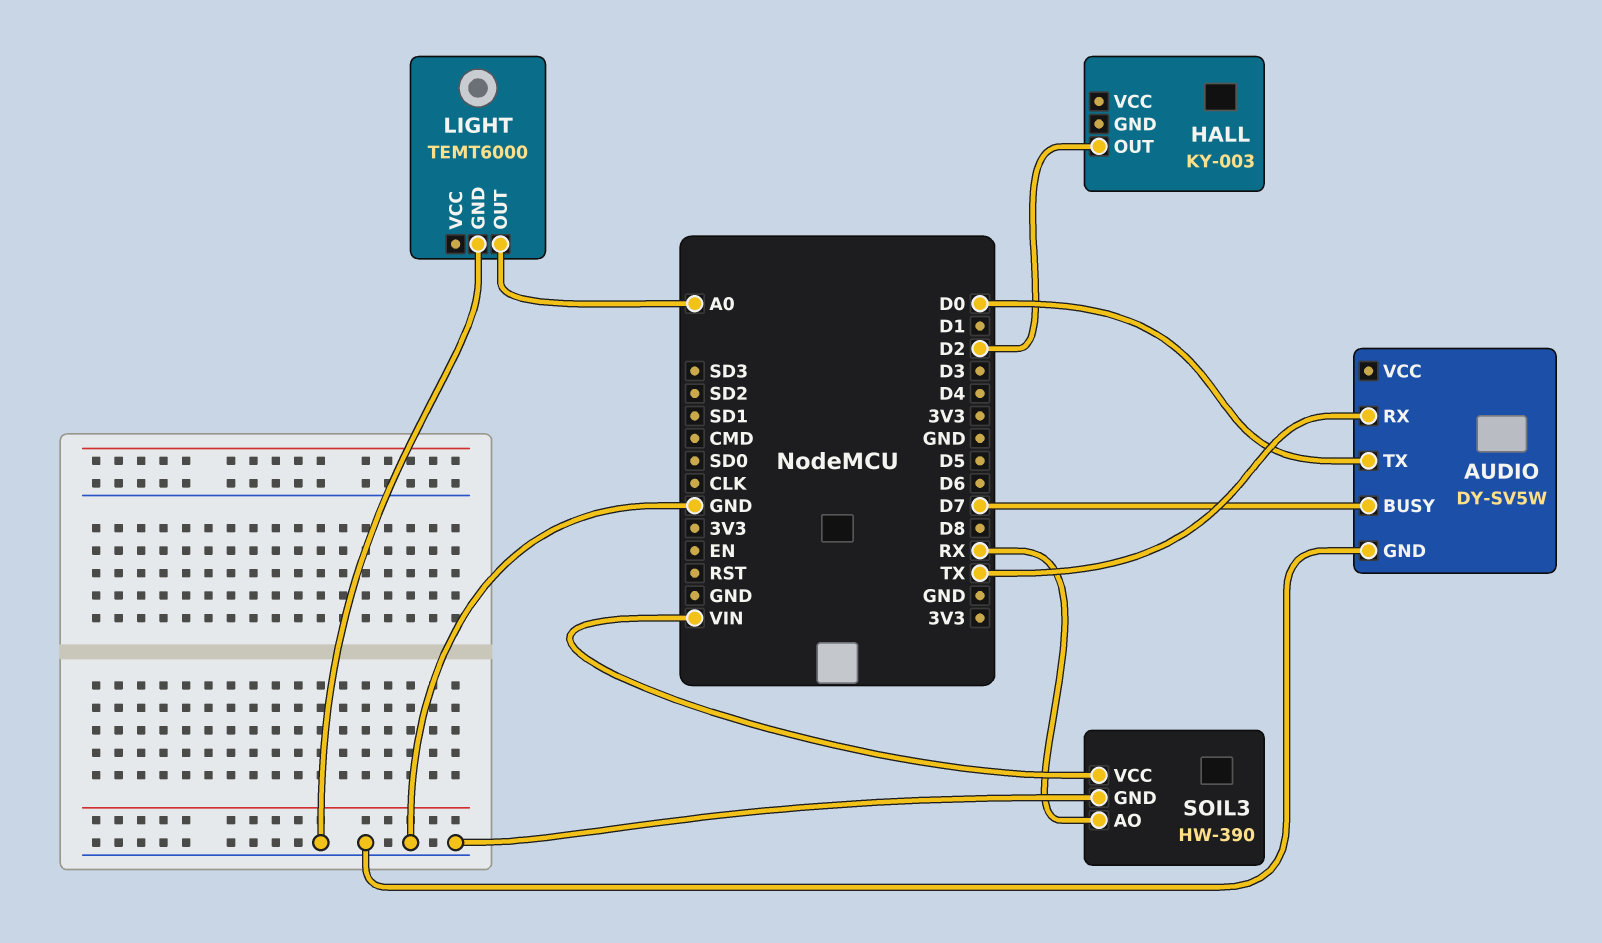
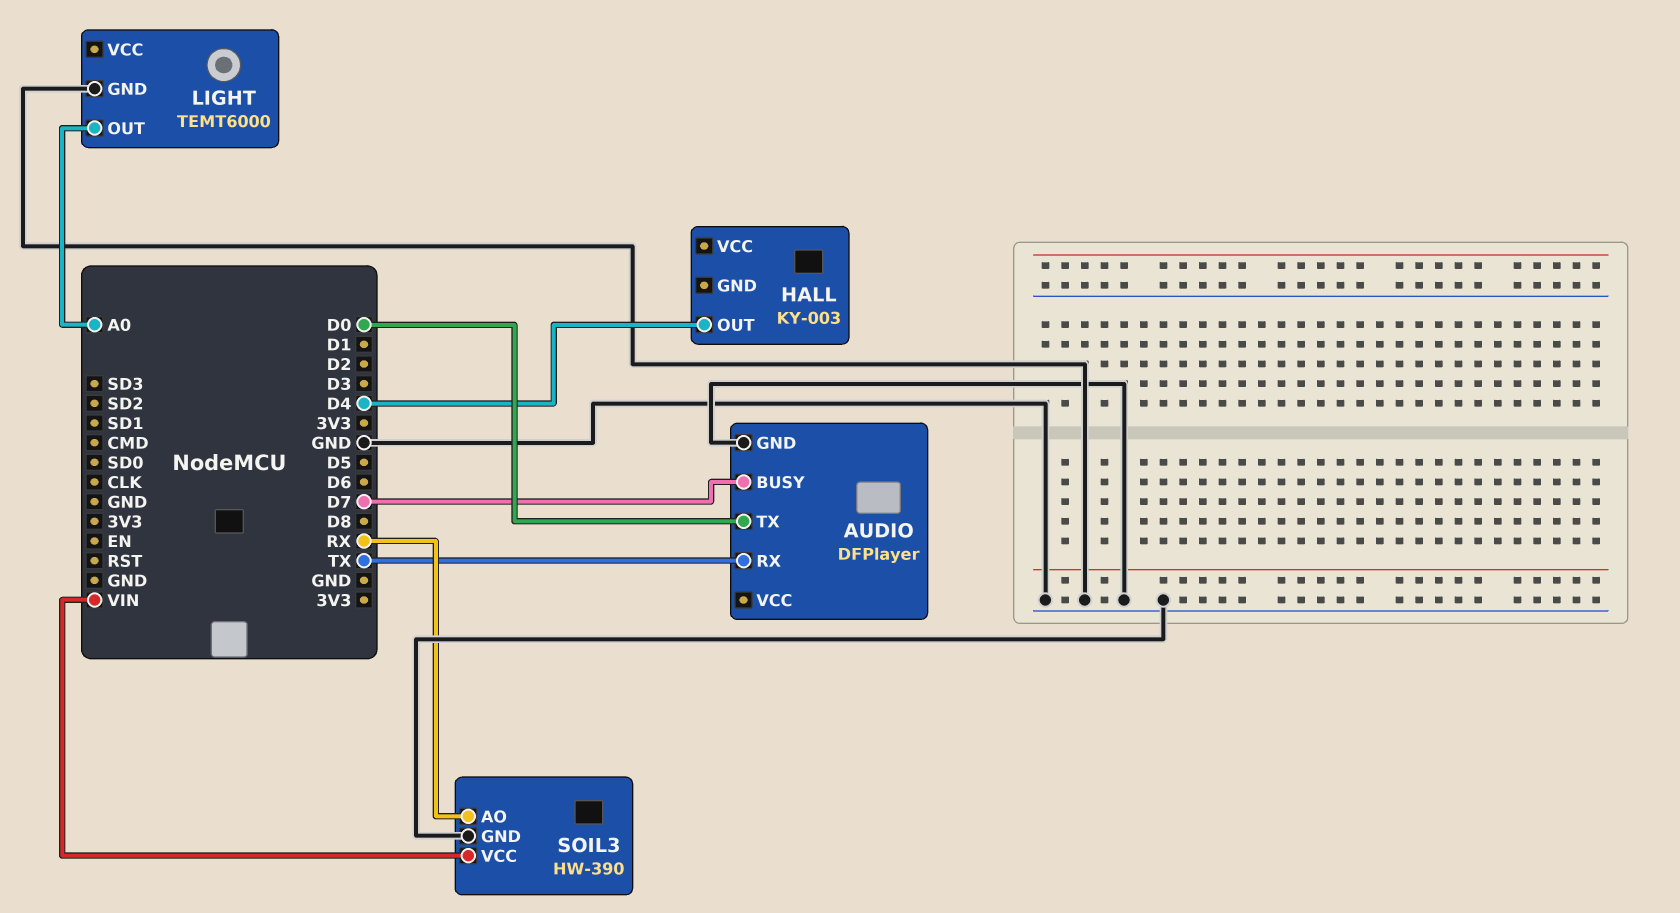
AUDIO: DY-SV5W -> DFPlayer
HALL pin OUT: D2 -> D4

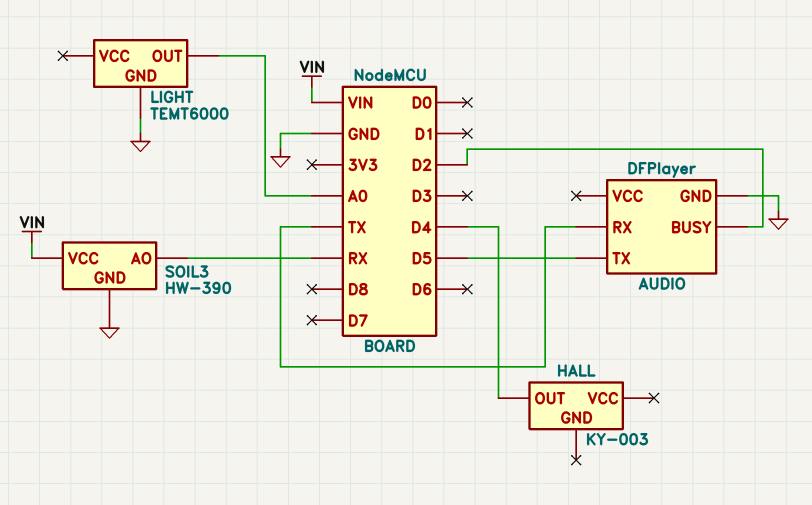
AUDIO pin BUSY: D7 -> D2
AUDIO pin TX: D0 -> D5

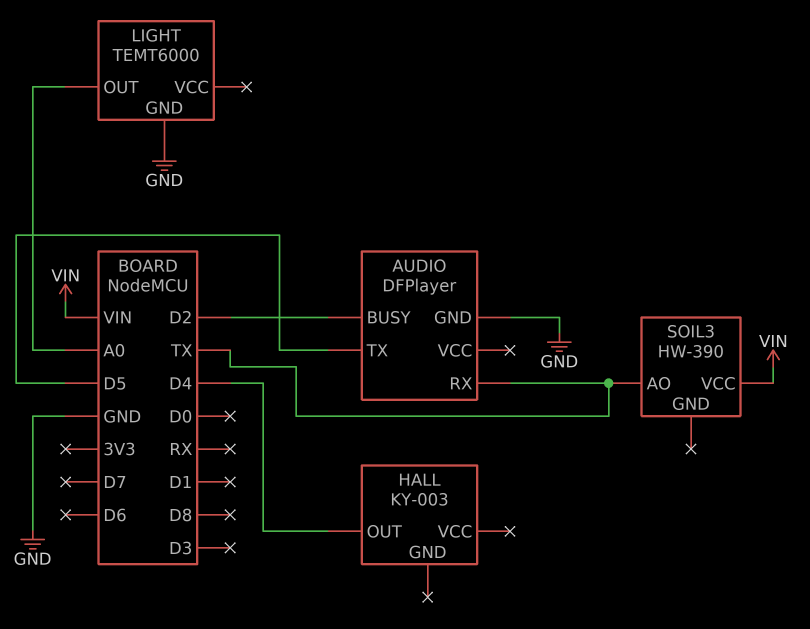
SOIL3 pin AO: RX -> TX
SOIL3 pin GND: GND -> none

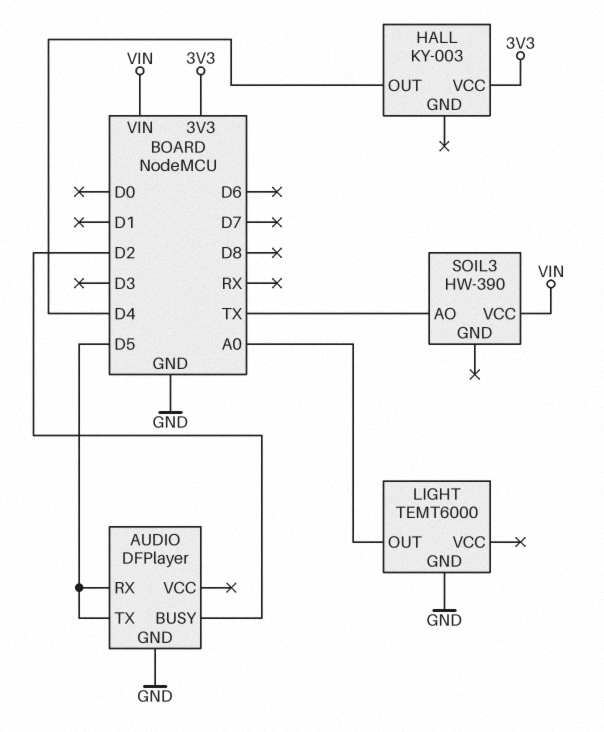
AUDIO pin RX: TX -> D5
HALL pin VCC: none -> 3V3

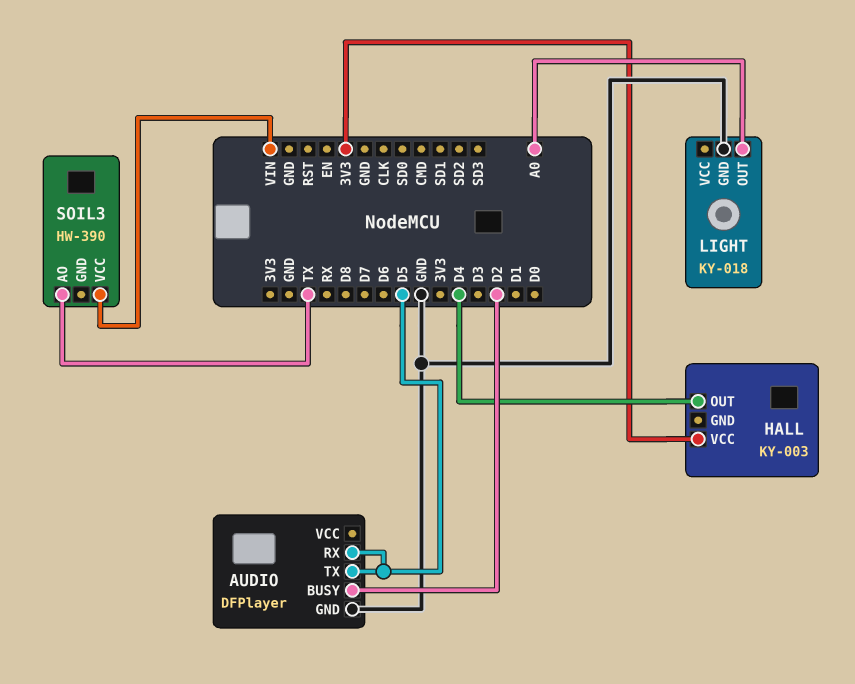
LIGHT: TEMT6000 -> KY-018

